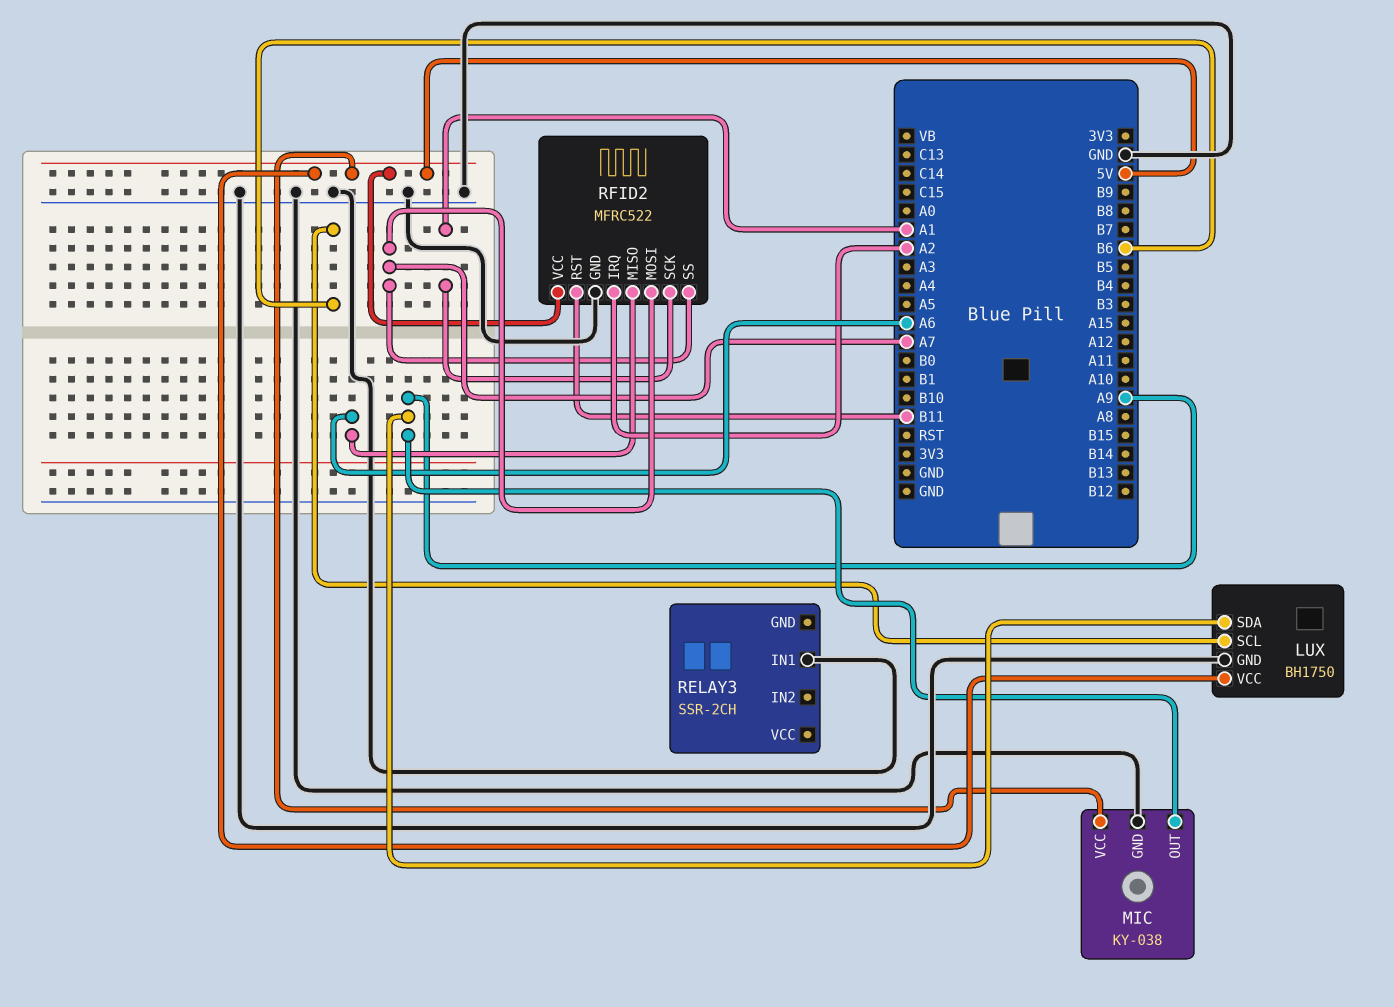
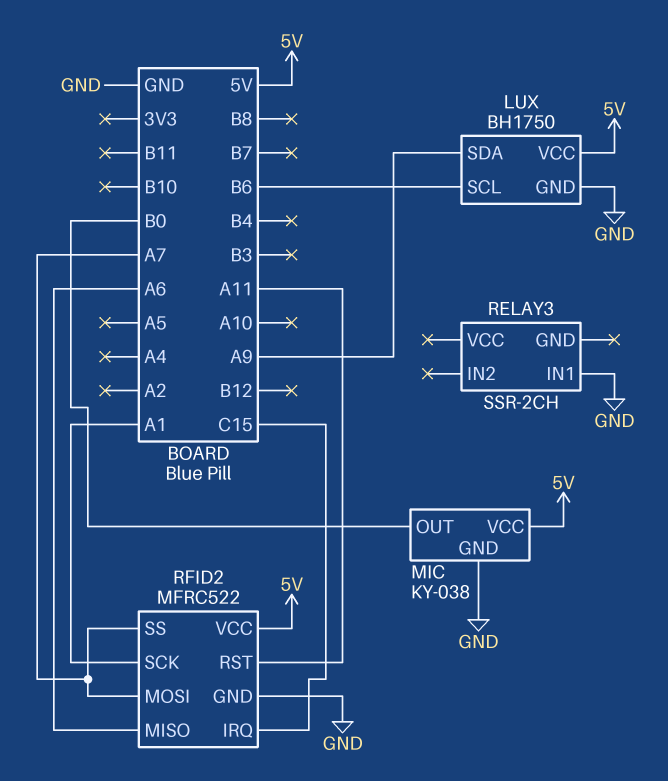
MIC pin OUT: A9 -> B0
RFID2 pin IRQ: A2 -> C15
RFID2 pin RST: B11 -> A11

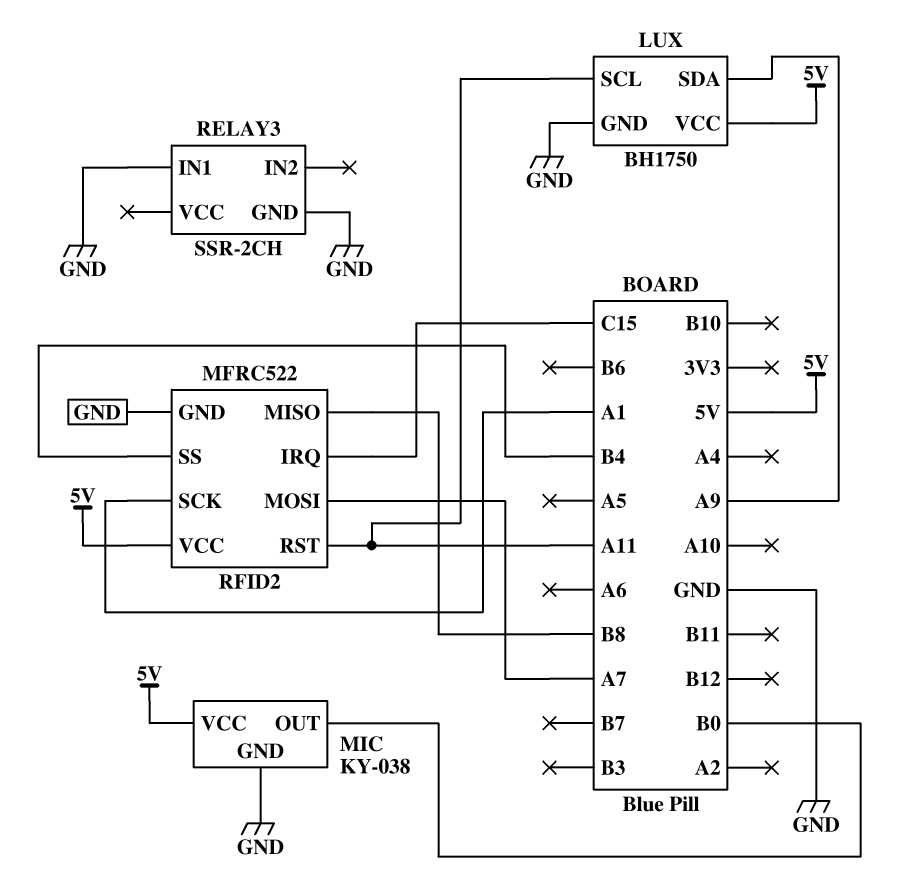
LUX pin SCL: B6 -> A11
RELAY3 pin GND: none -> GND
RFID2 pin MISO: A6 -> B8
RFID2 pin SS: A7 -> B4

